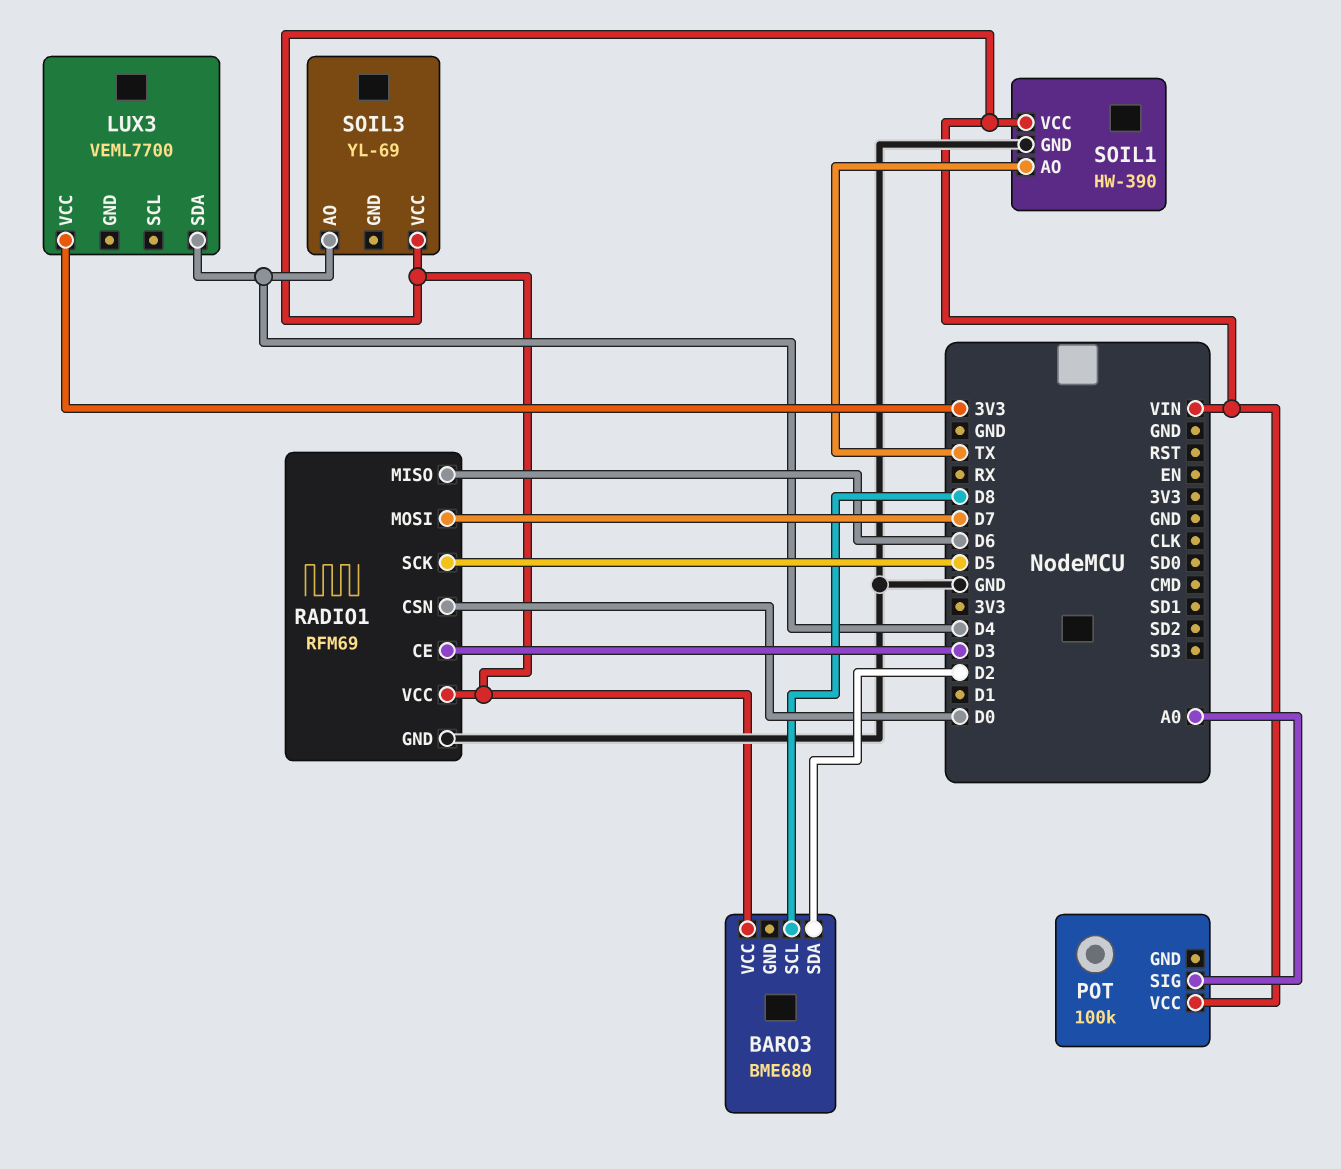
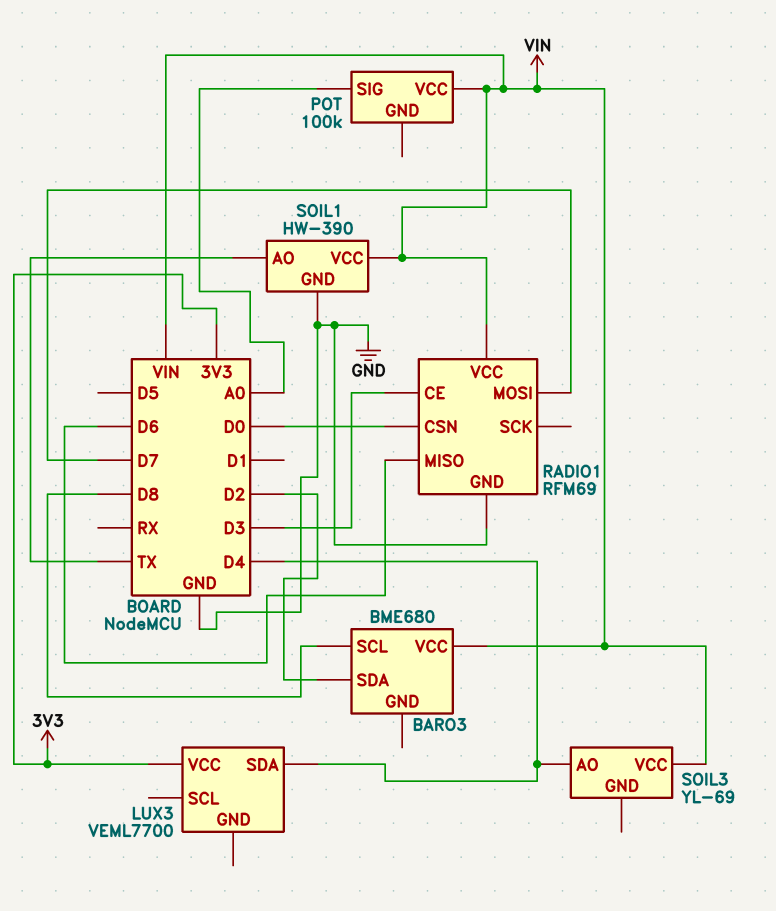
RADIO1 pin SCK: D5 -> none

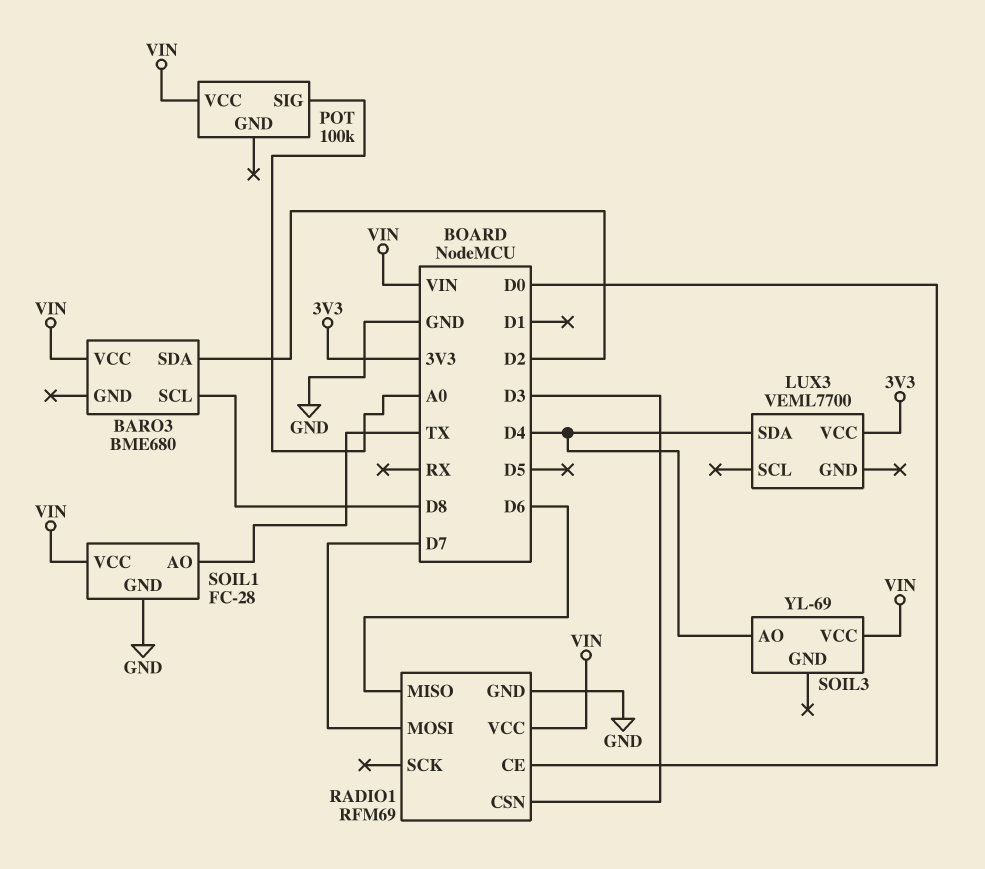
RADIO1 pin CE: D3 -> D0
RADIO1 pin CSN: D0 -> D3
SOIL1: HW-390 -> FC-28

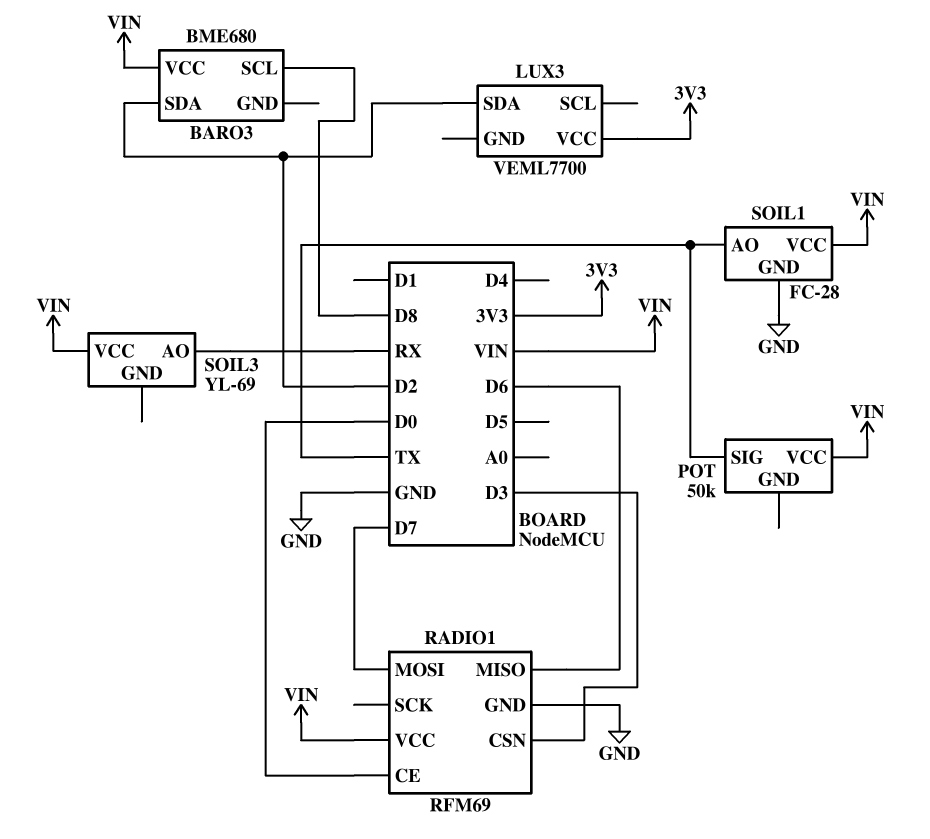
LUX3 pin SDA: D4 -> D2
POT: 100k -> 50k
POT pin SIG: A0 -> TX
SOIL3 pin AO: D4 -> RX

